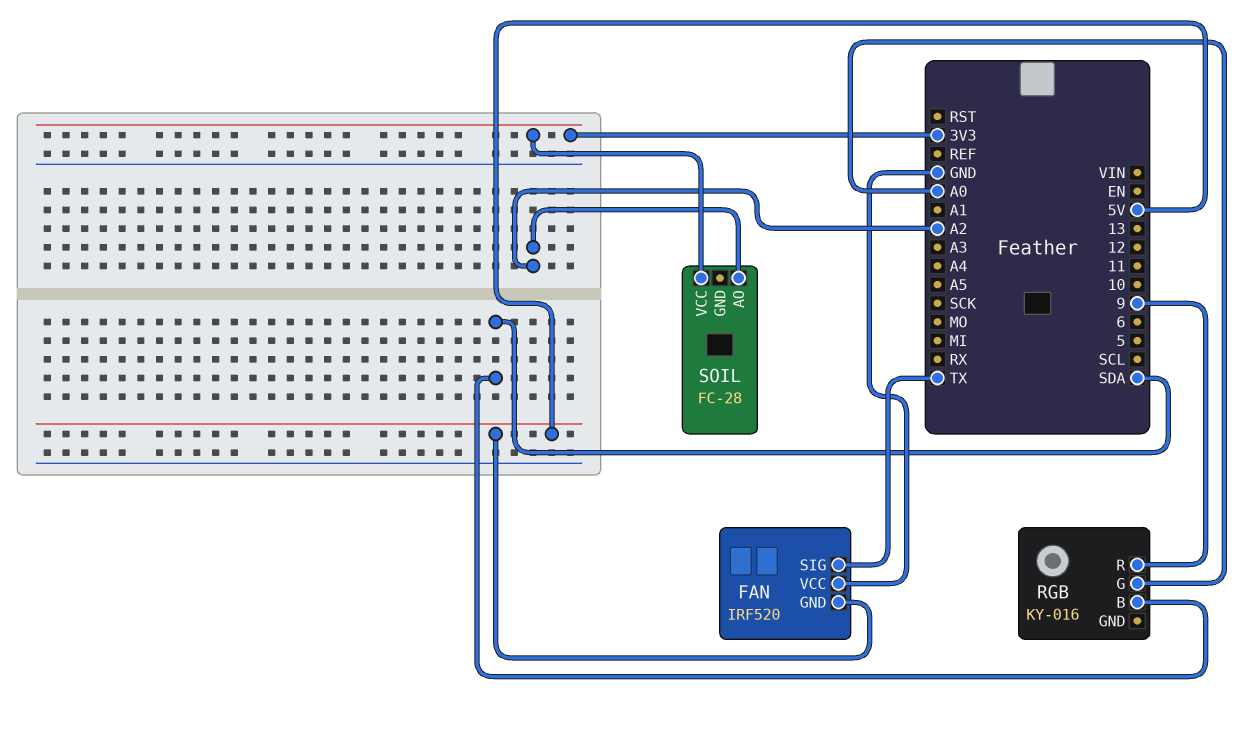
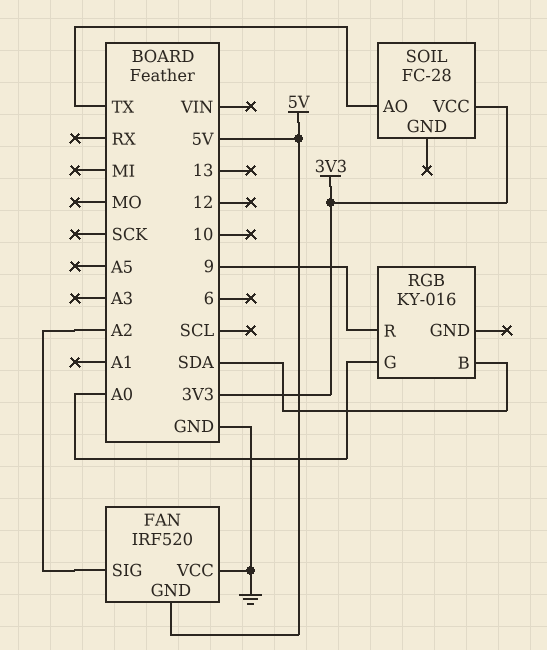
FAN pin SIG: TX -> A2
SOIL pin AO: A2 -> TX

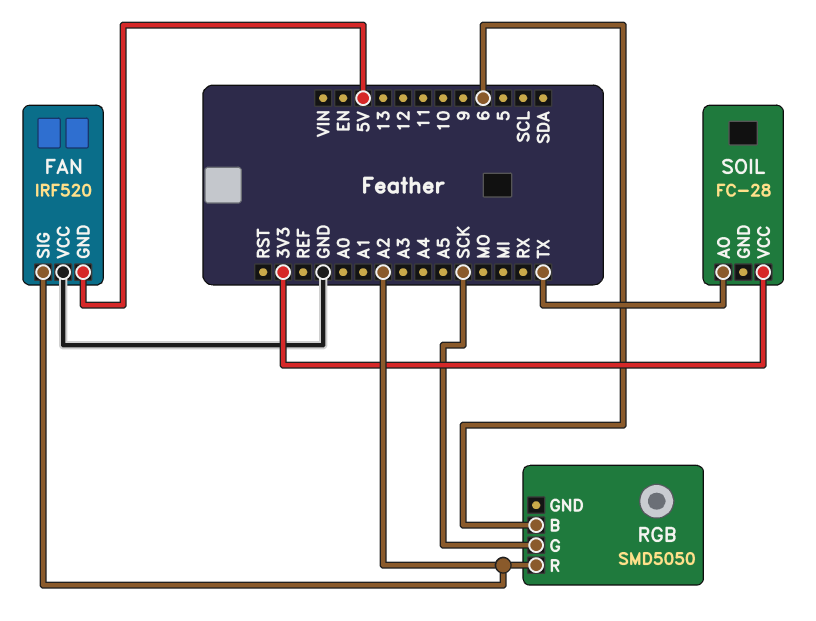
RGB: KY-016 -> SMD5050
RGB pin B: SDA -> 6
RGB pin G: A0 -> SCK
RGB pin R: 9 -> A2

